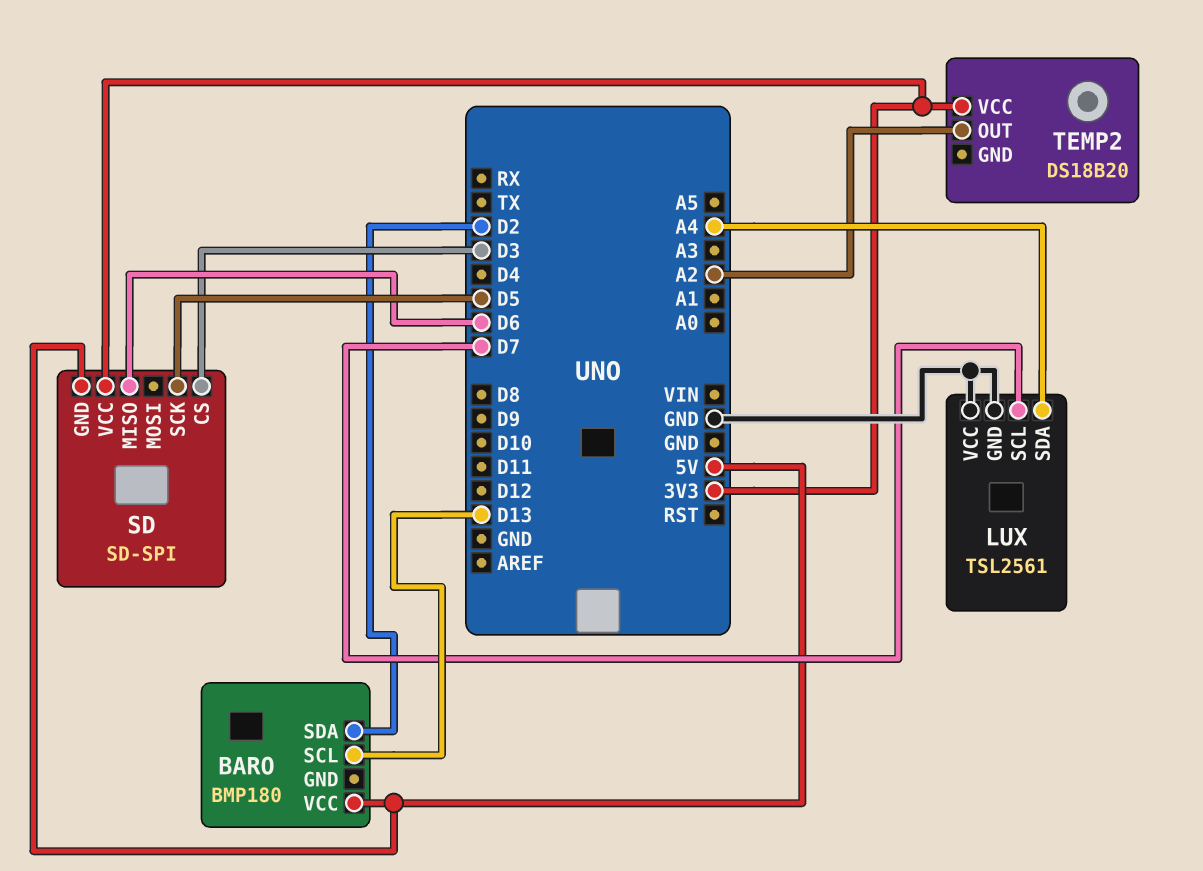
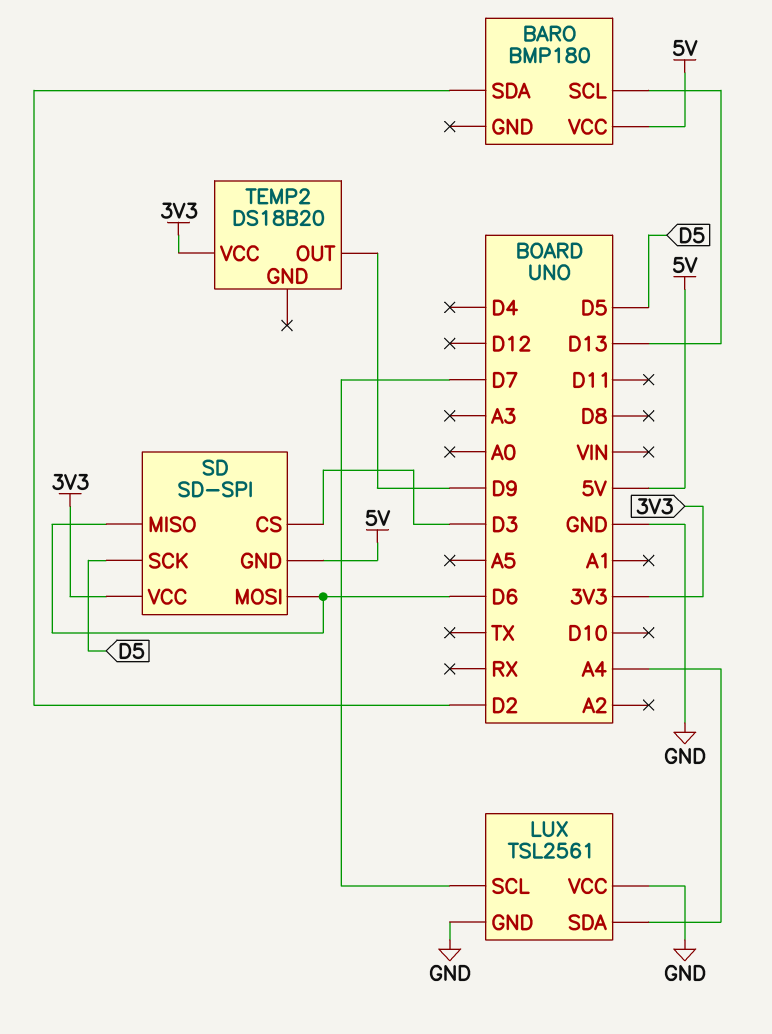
SD pin MOSI: none -> D6
TEMP2 pin OUT: A2 -> D9

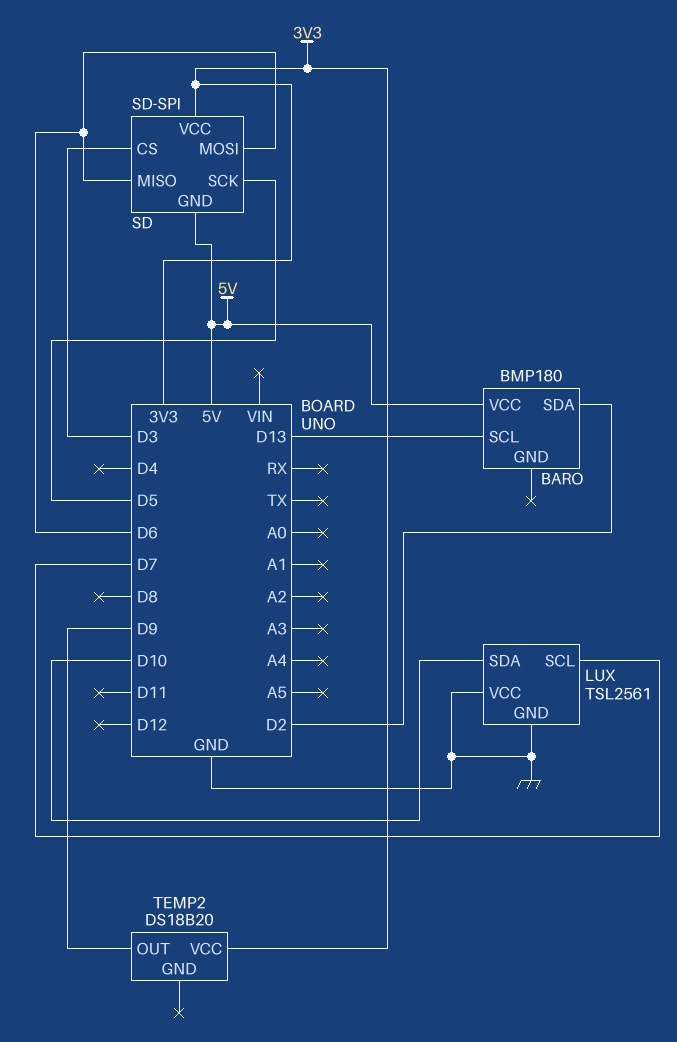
LUX pin SDA: A4 -> D10

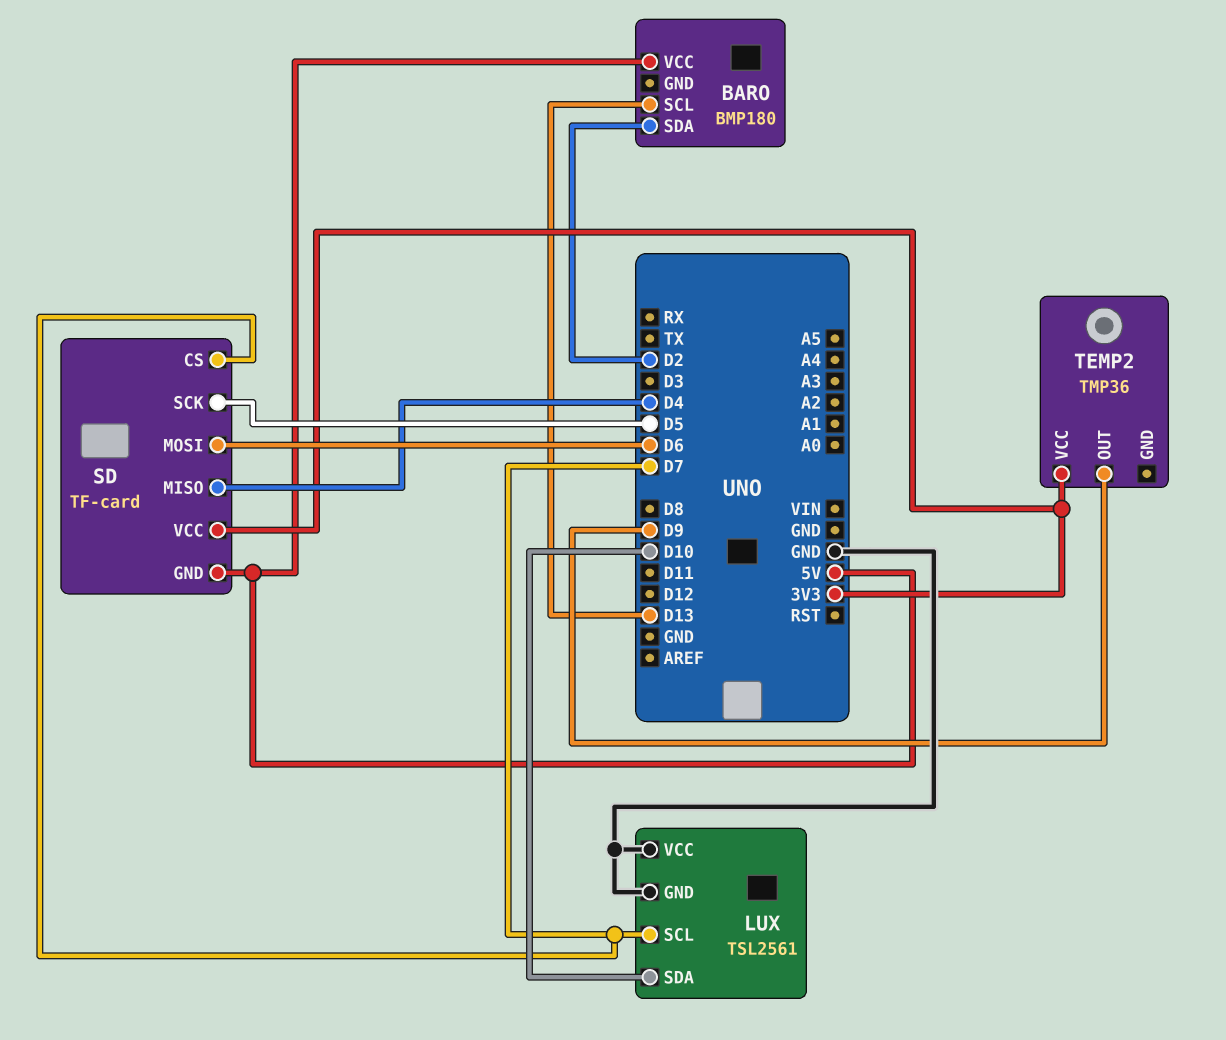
SD: SD-SPI -> TF-card
SD pin CS: D3 -> D7
SD pin MISO: D6 -> D4
TEMP2: DS18B20 -> TMP36

